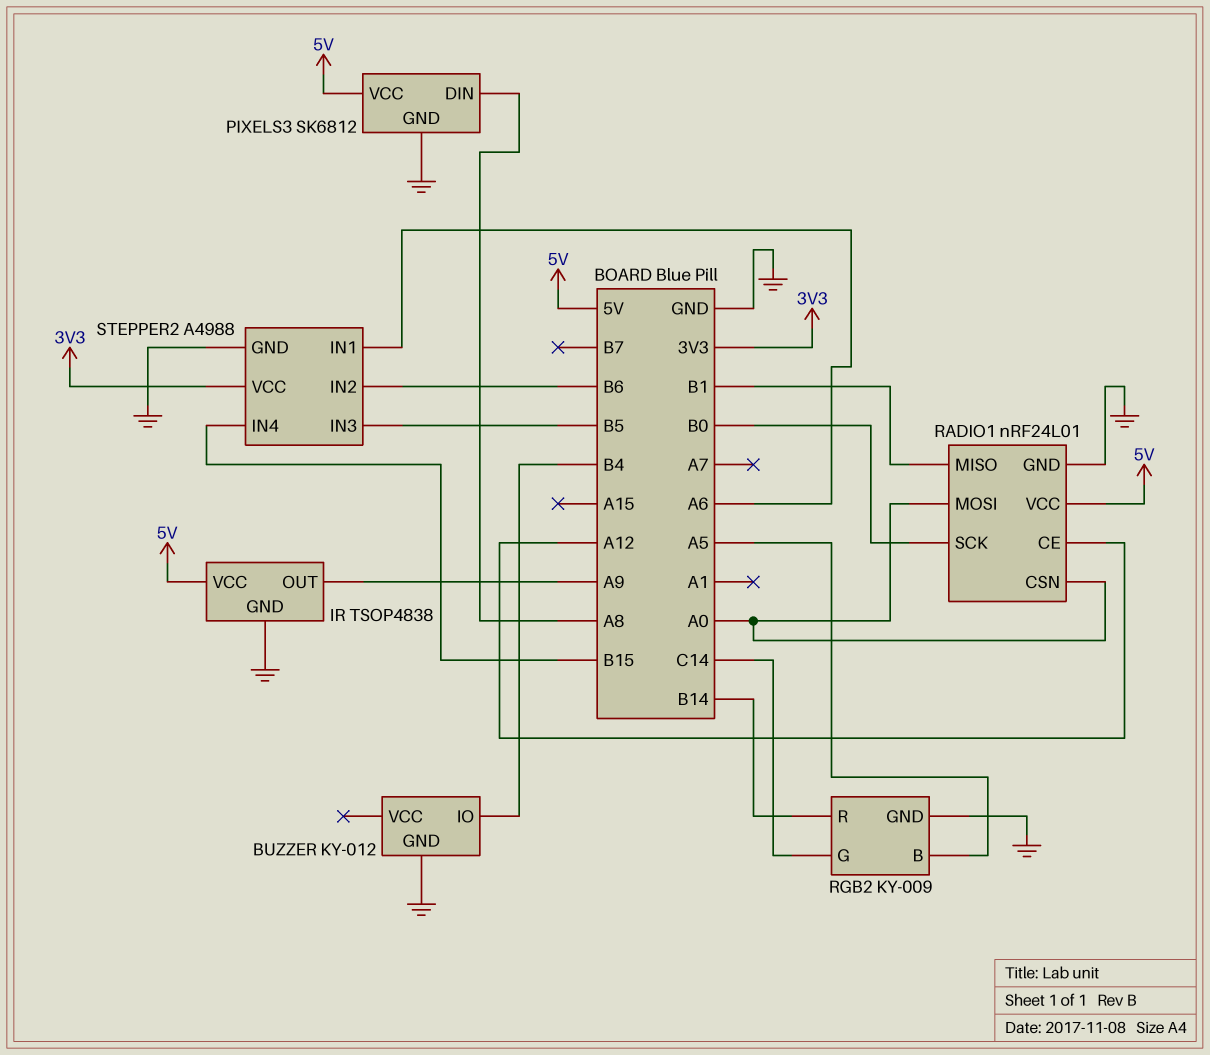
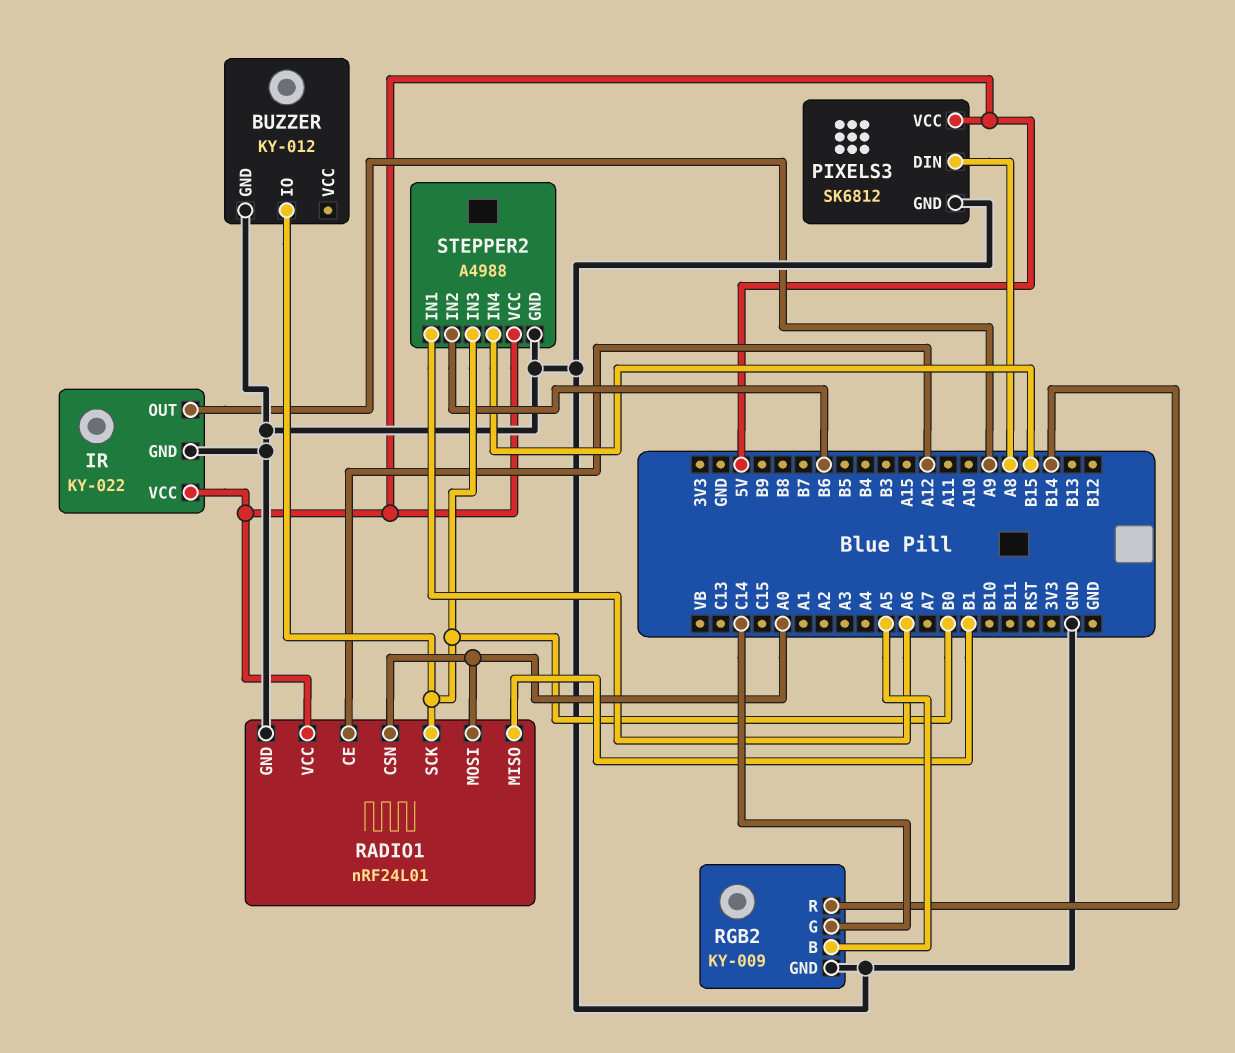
BUZZER pin IO: B4 -> B0
IR: TSOP4838 -> KY-022
STEPPER2 pin IN3: B5 -> B0
STEPPER2 pin VCC: 3V3 -> 5V

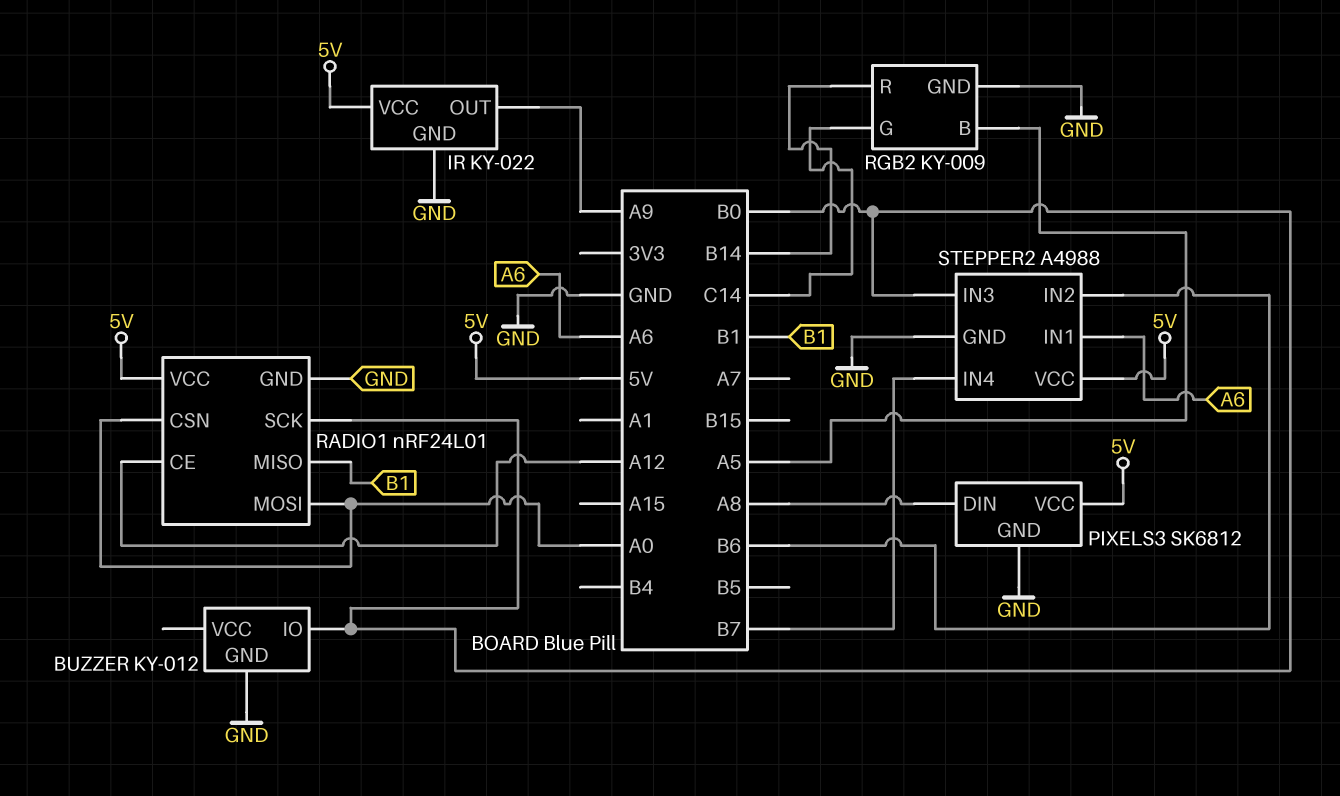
STEPPER2 pin IN4: B15 -> B7

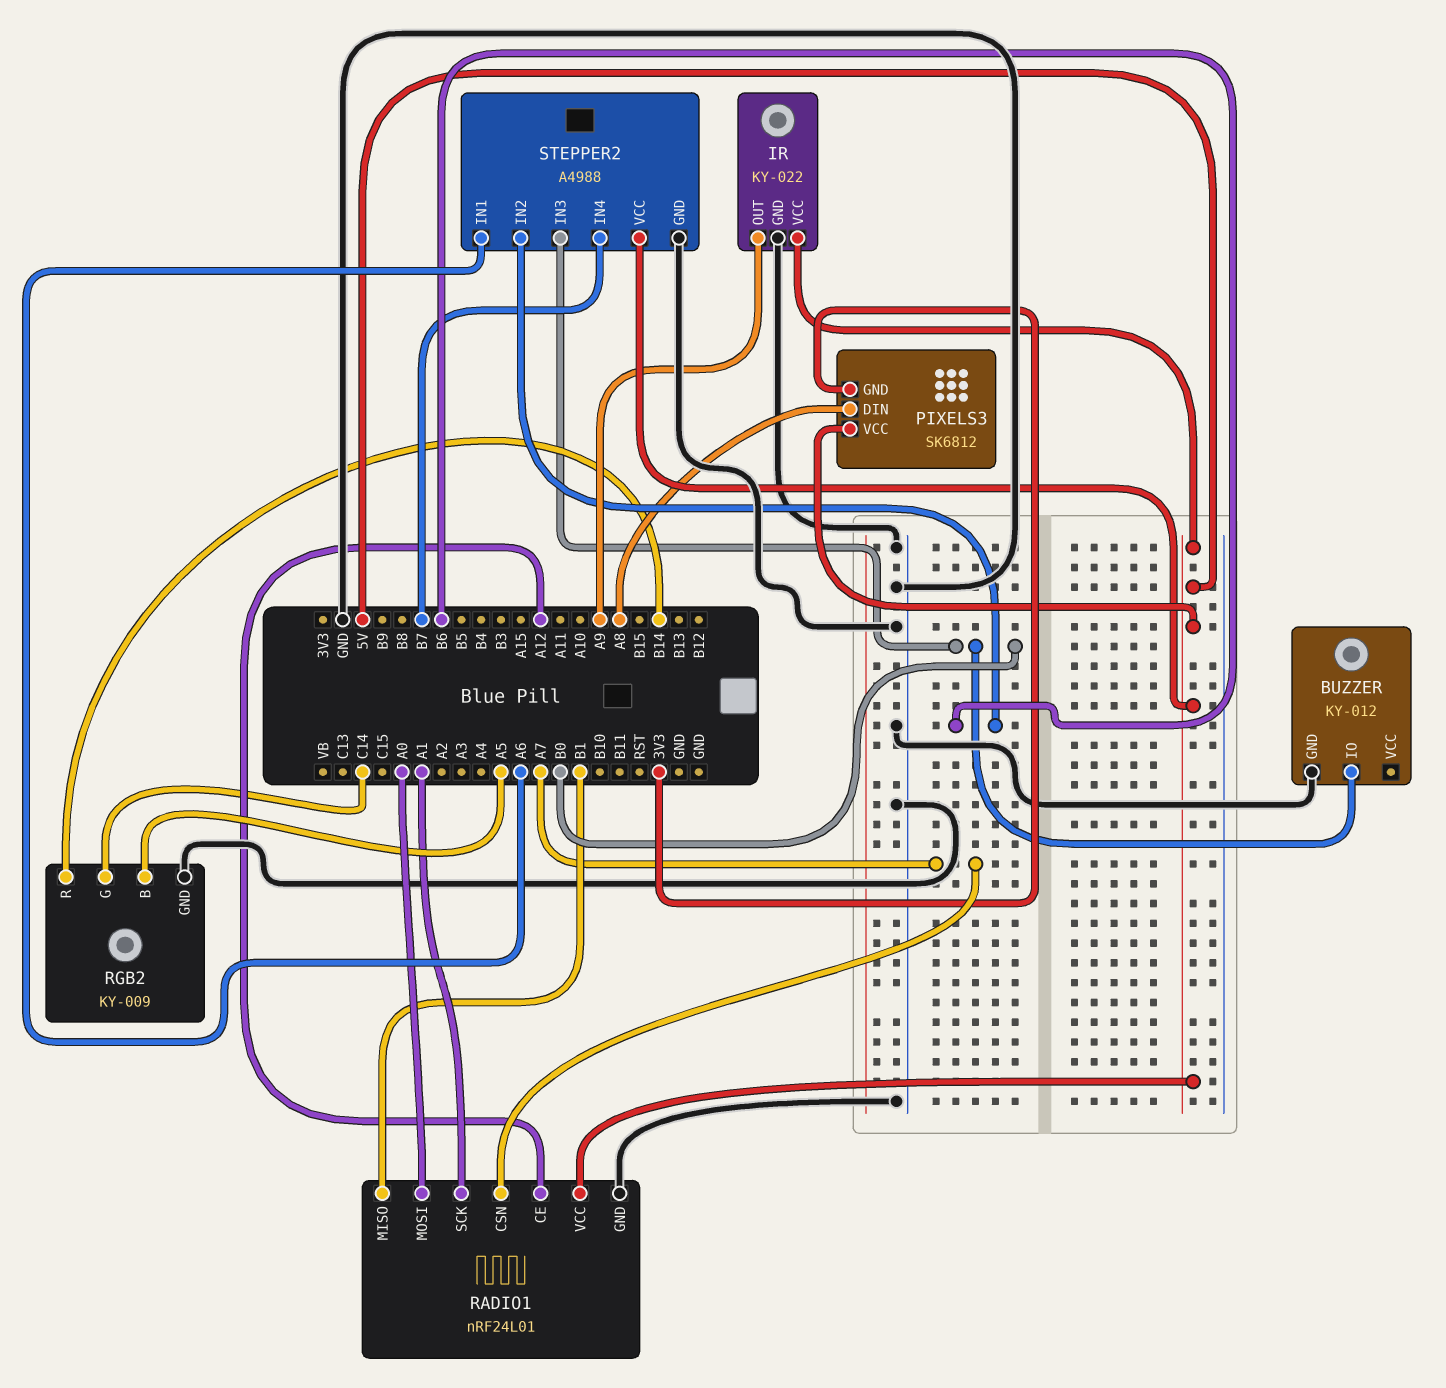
PIXELS3 pin GND: GND -> 3V3
RADIO1 pin CSN: A0 -> A7
RADIO1 pin SCK: B0 -> A1

